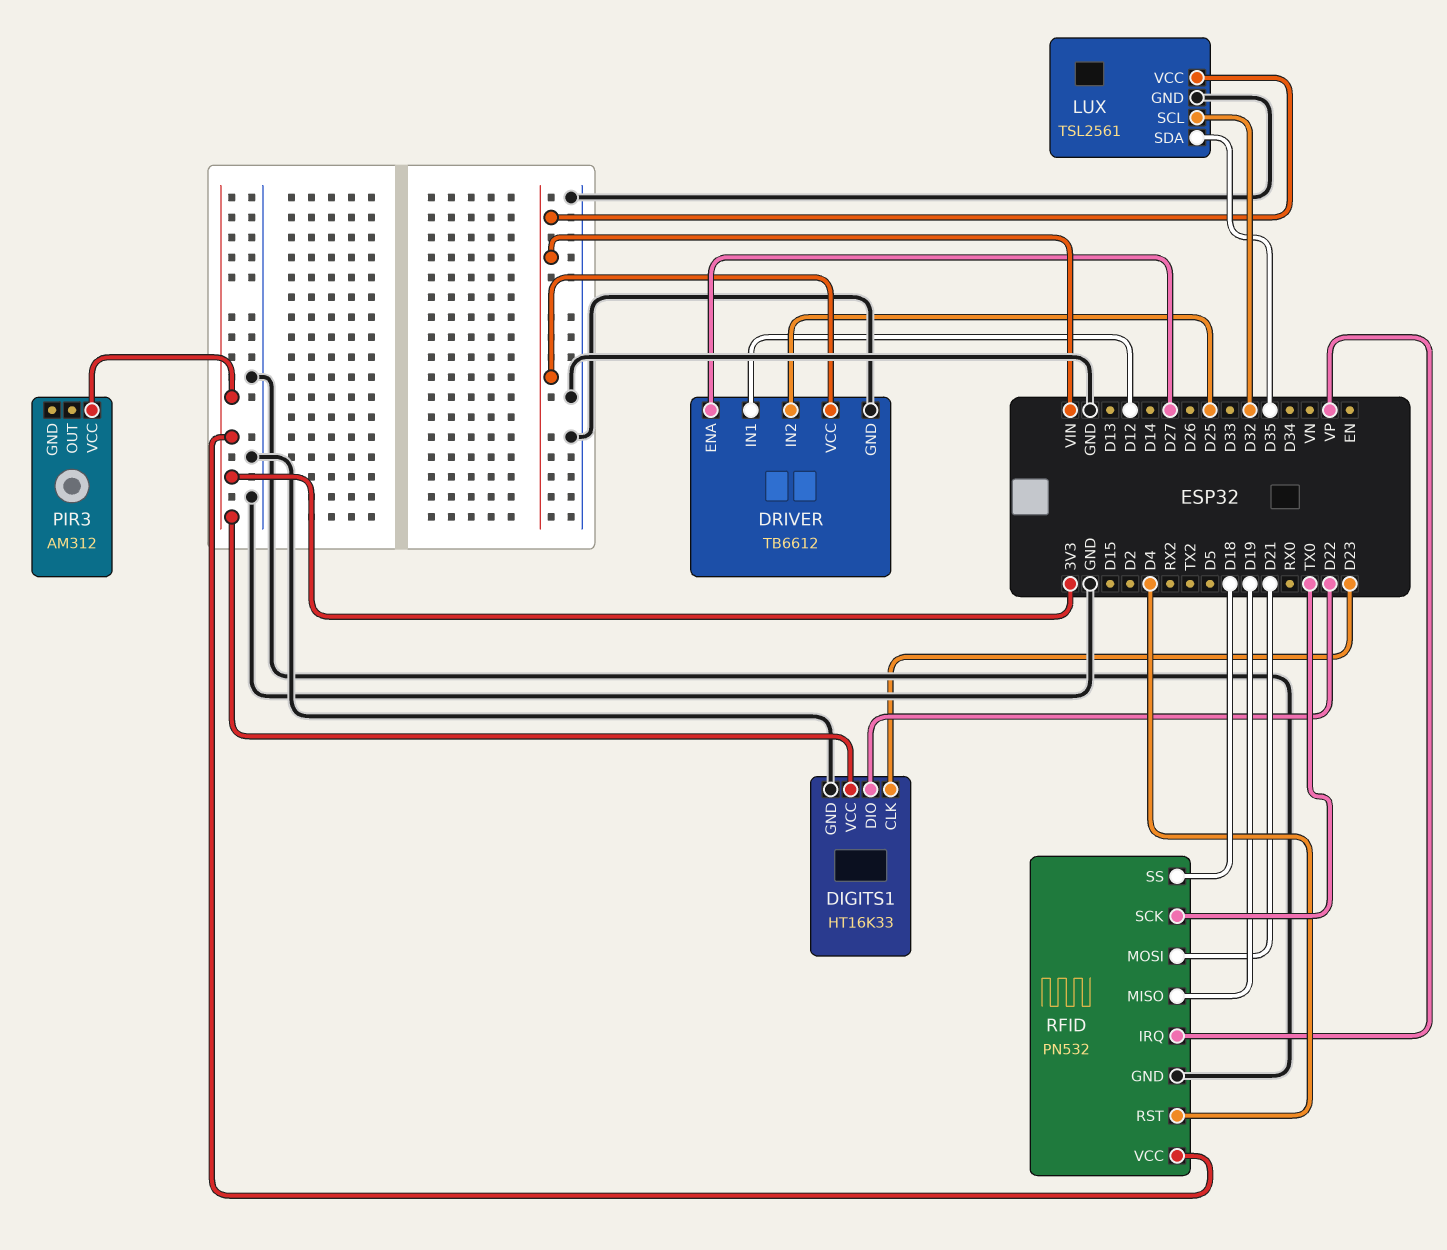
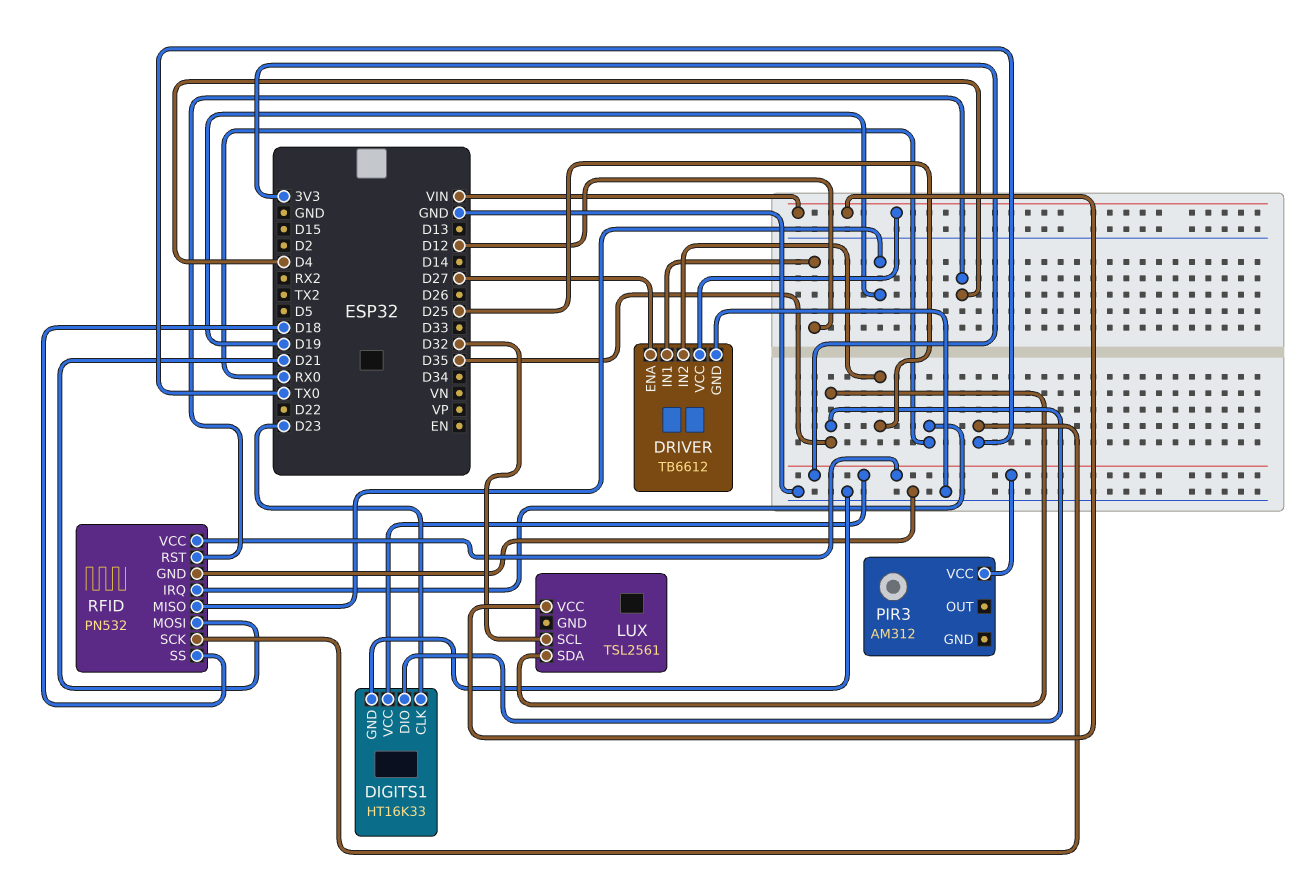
DIGITS1 pin DIO: D22 -> D35
LUX pin GND: GND -> none
RFID pin IRQ: VP -> RX0

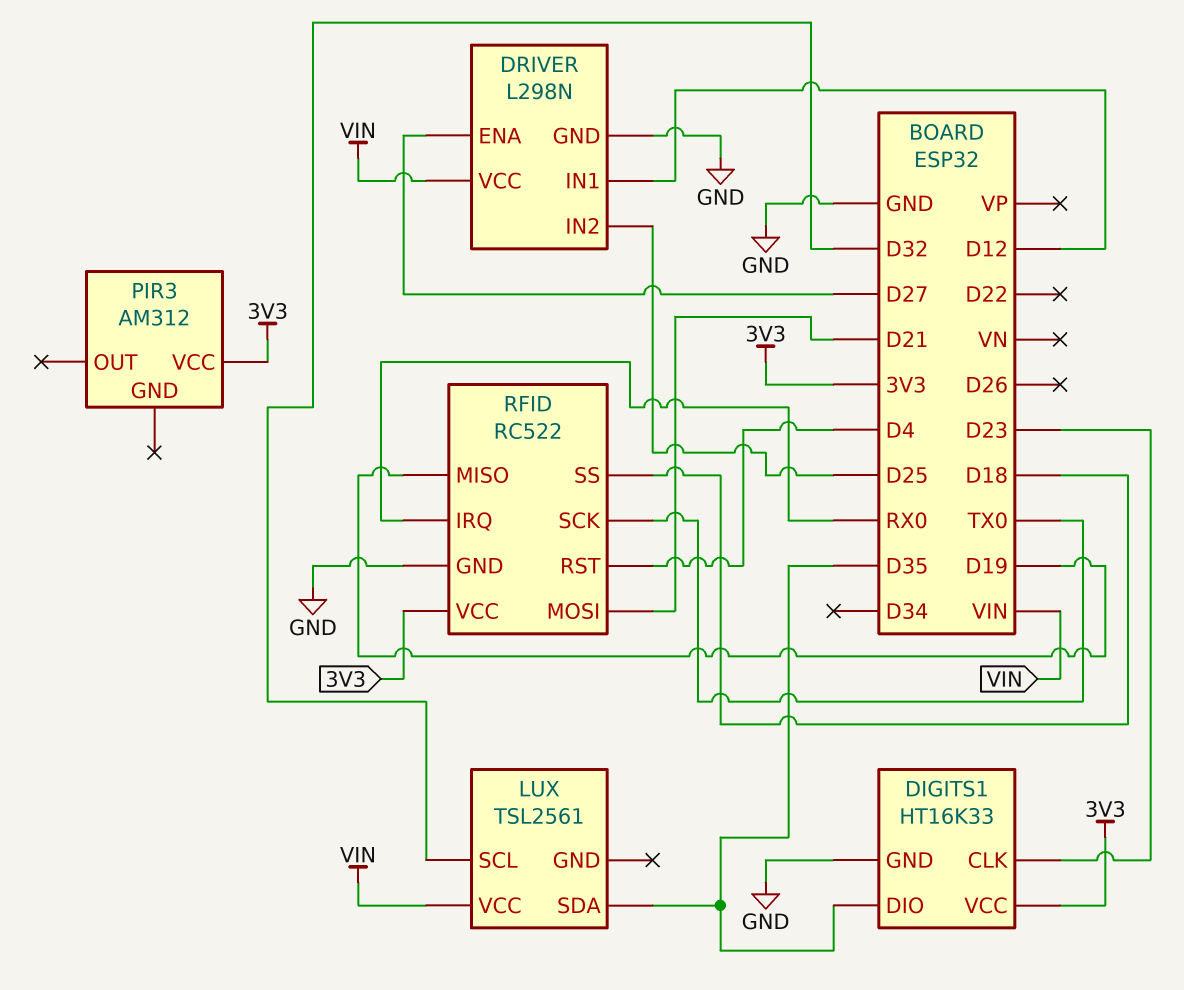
DRIVER: TB6612 -> L298N
RFID: PN532 -> RC522

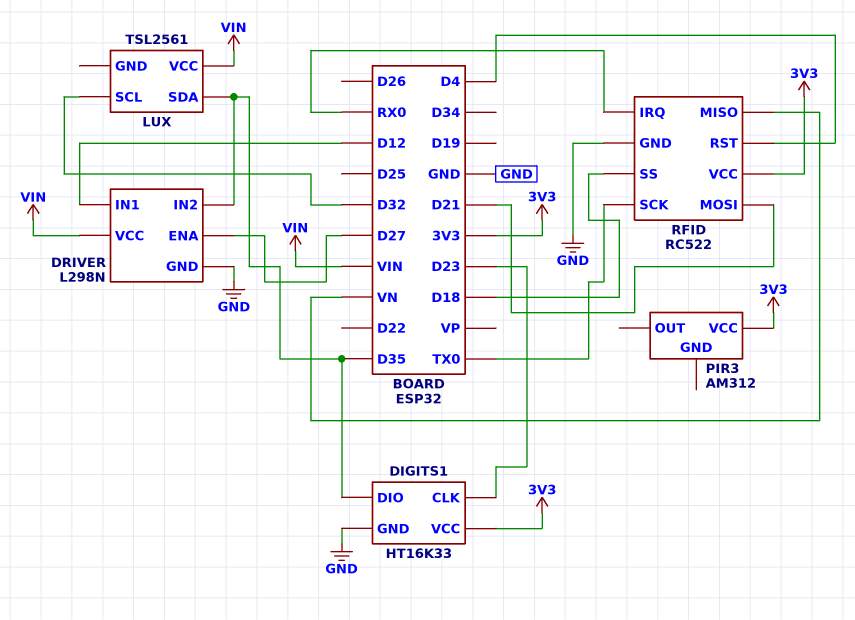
DRIVER pin IN2: D25 -> D35
RFID pin MISO: D19 -> VN

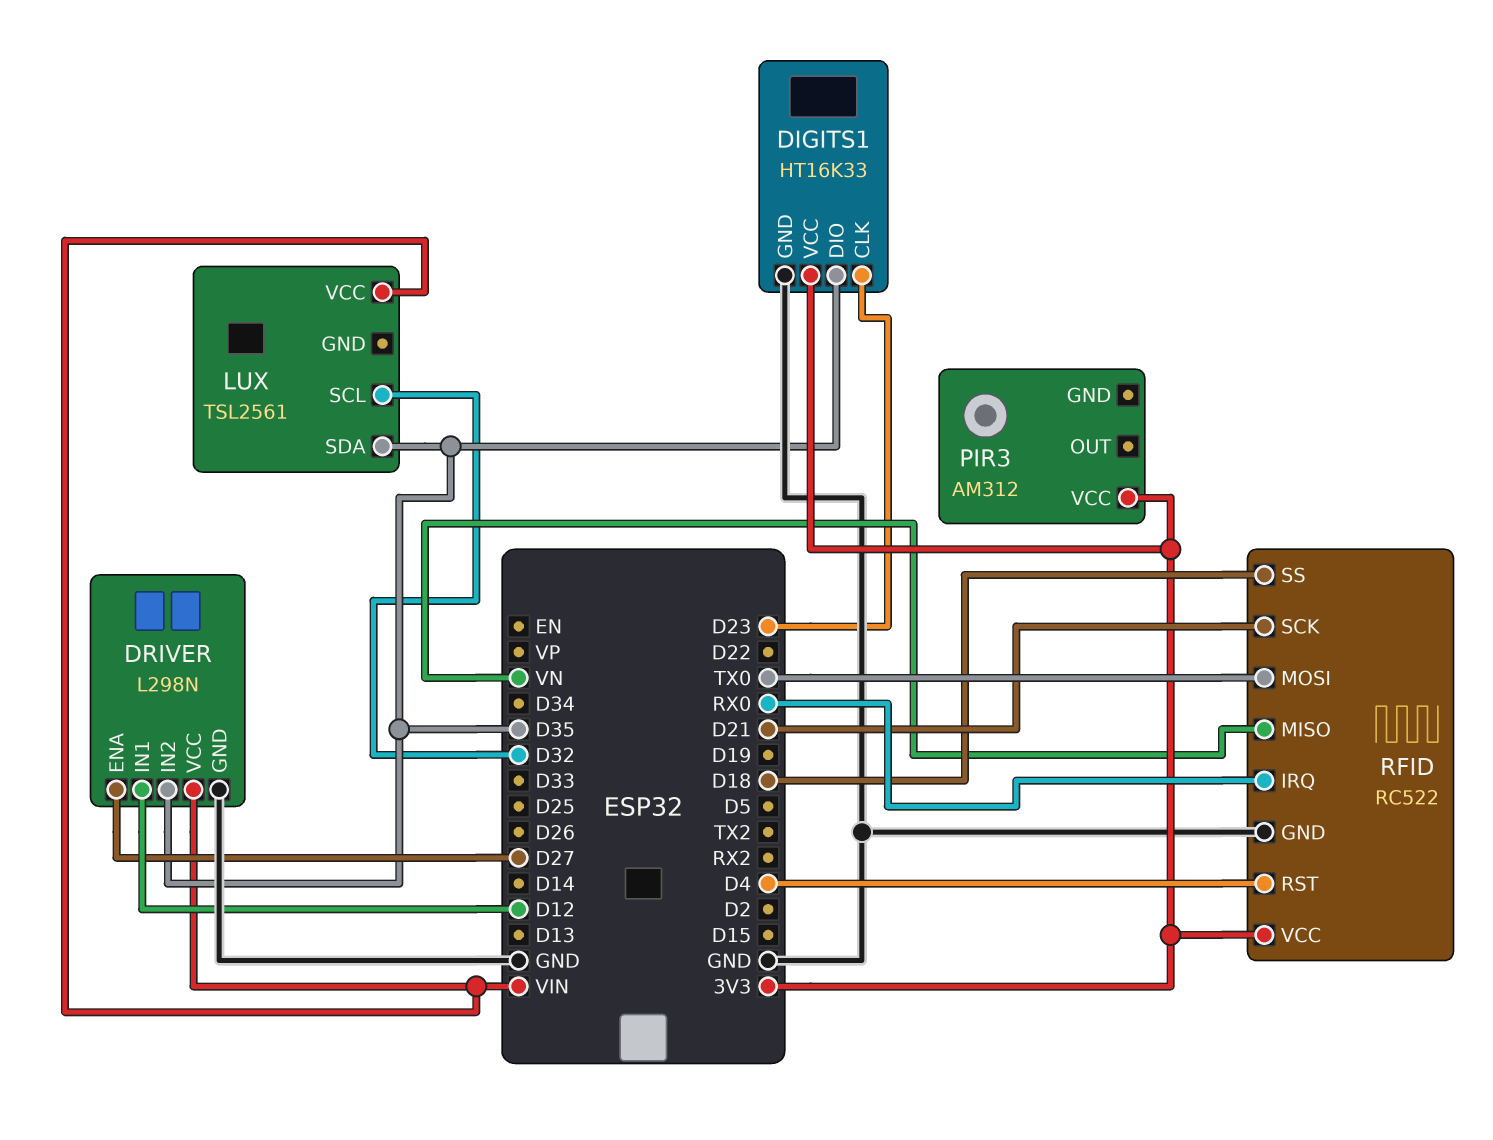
RFID pin MOSI: D21 -> TX0
RFID pin SCK: TX0 -> D21

